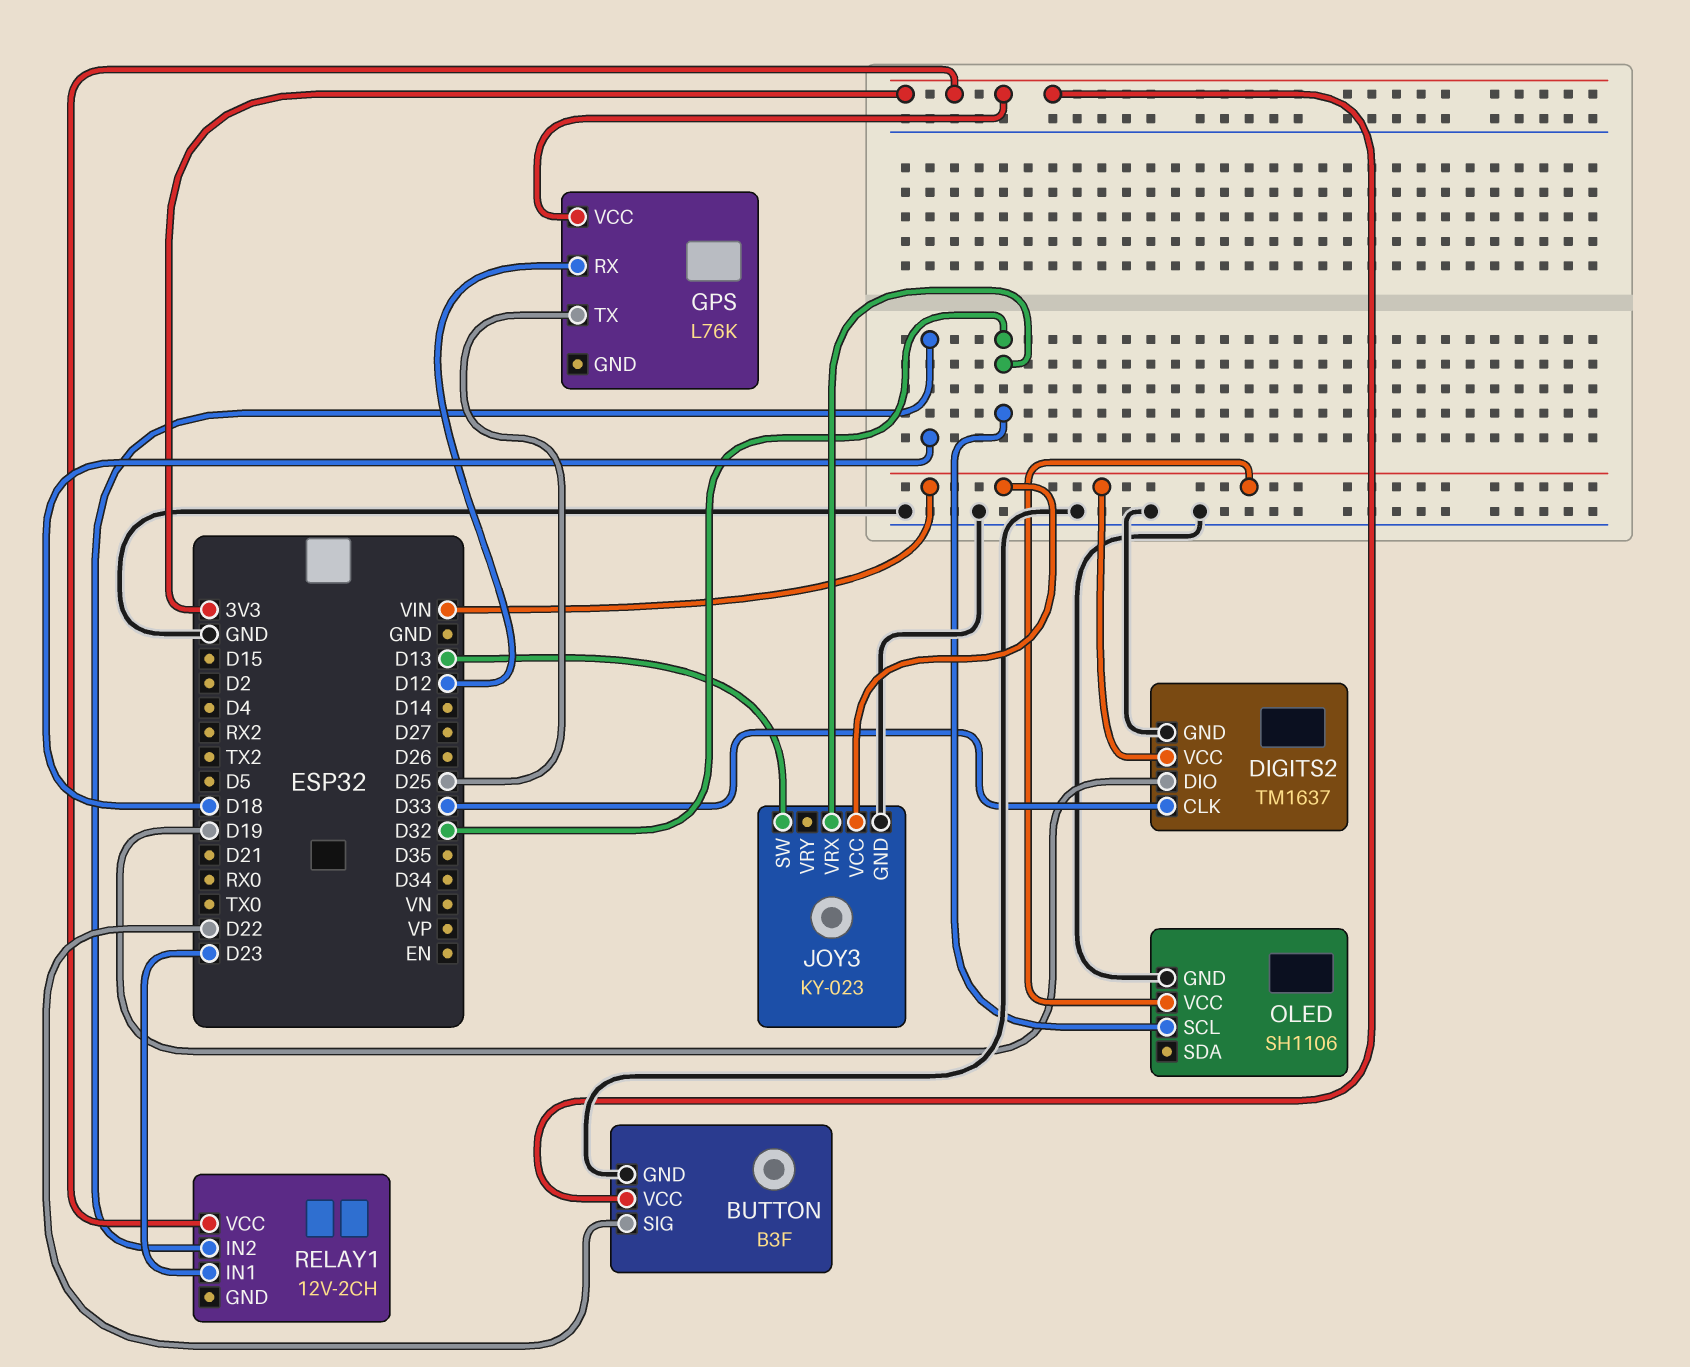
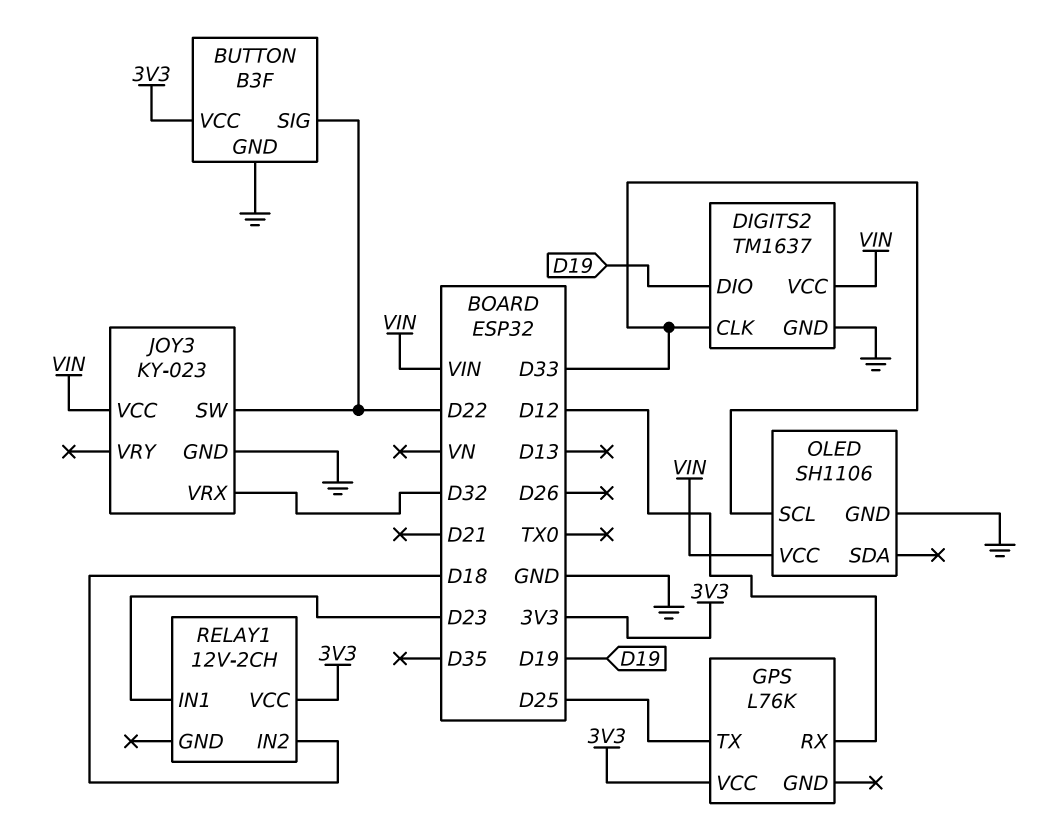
JOY3 pin SW: D13 -> D22
OLED pin SCL: D32 -> D33

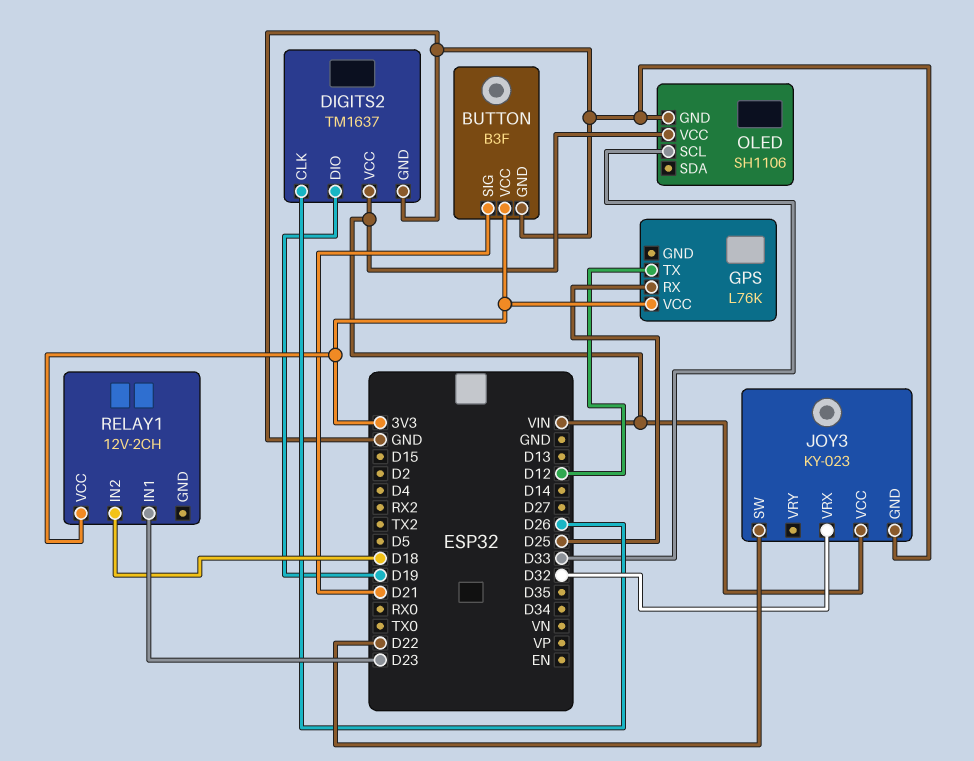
BUTTON pin SIG: D22 -> D21
DIGITS2 pin CLK: D33 -> D26
GPS pin RX: D12 -> D25
GPS pin TX: D25 -> D12

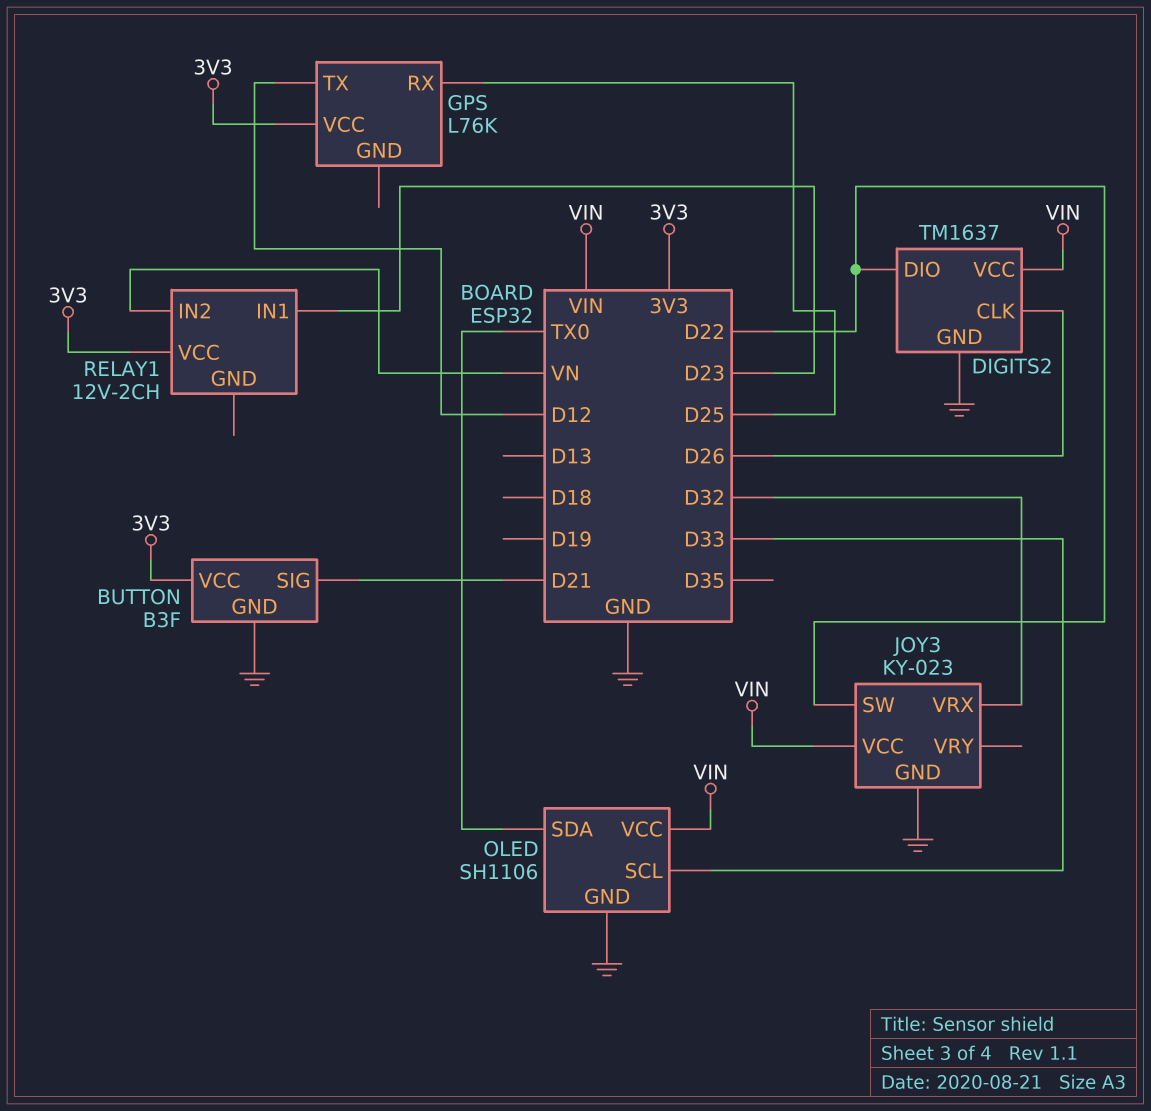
DIGITS2 pin DIO: D19 -> D22
OLED pin SDA: none -> TX0
RELAY1 pin IN2: D18 -> VN

